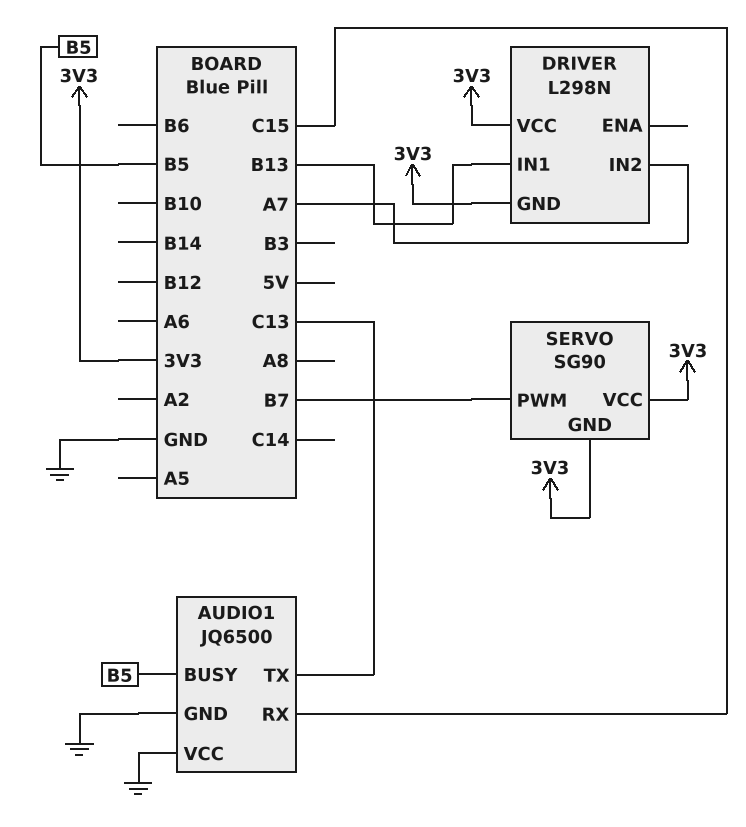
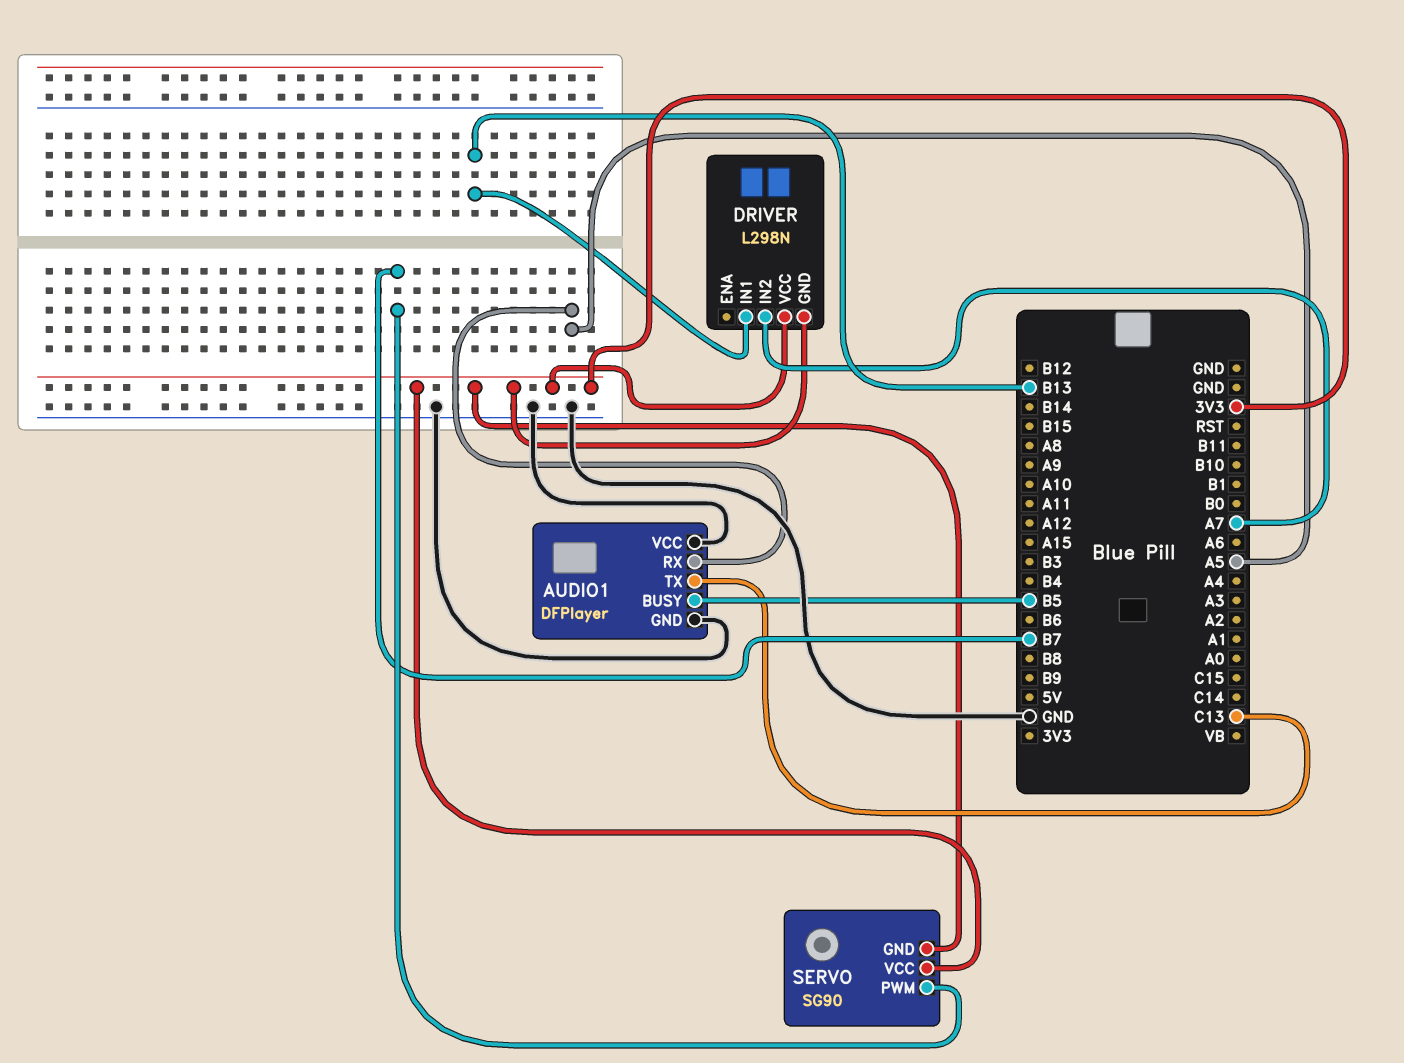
AUDIO1: JQ6500 -> DFPlayer
AUDIO1 pin RX: C15 -> A5

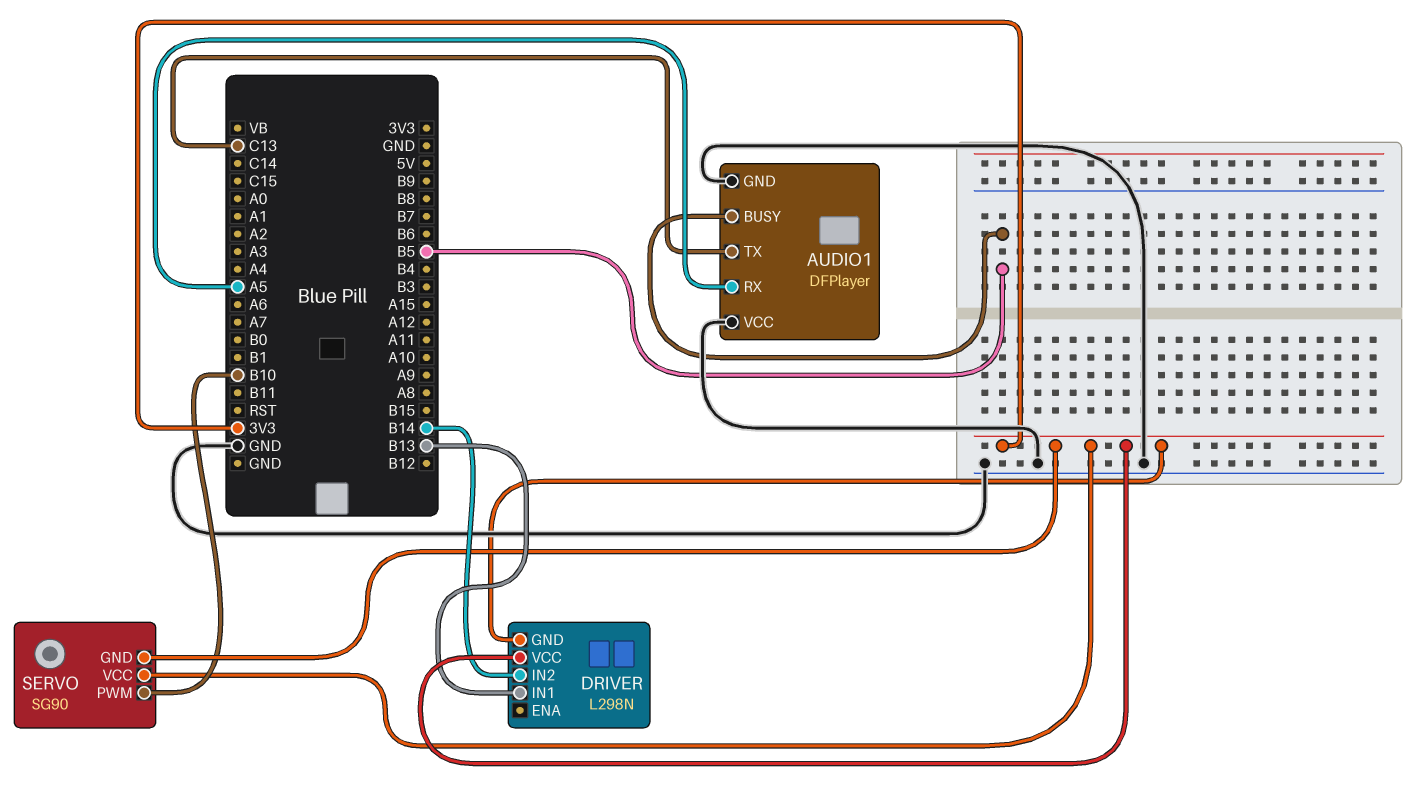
DRIVER pin IN2: A7 -> B14
SERVO pin PWM: B7 -> B10

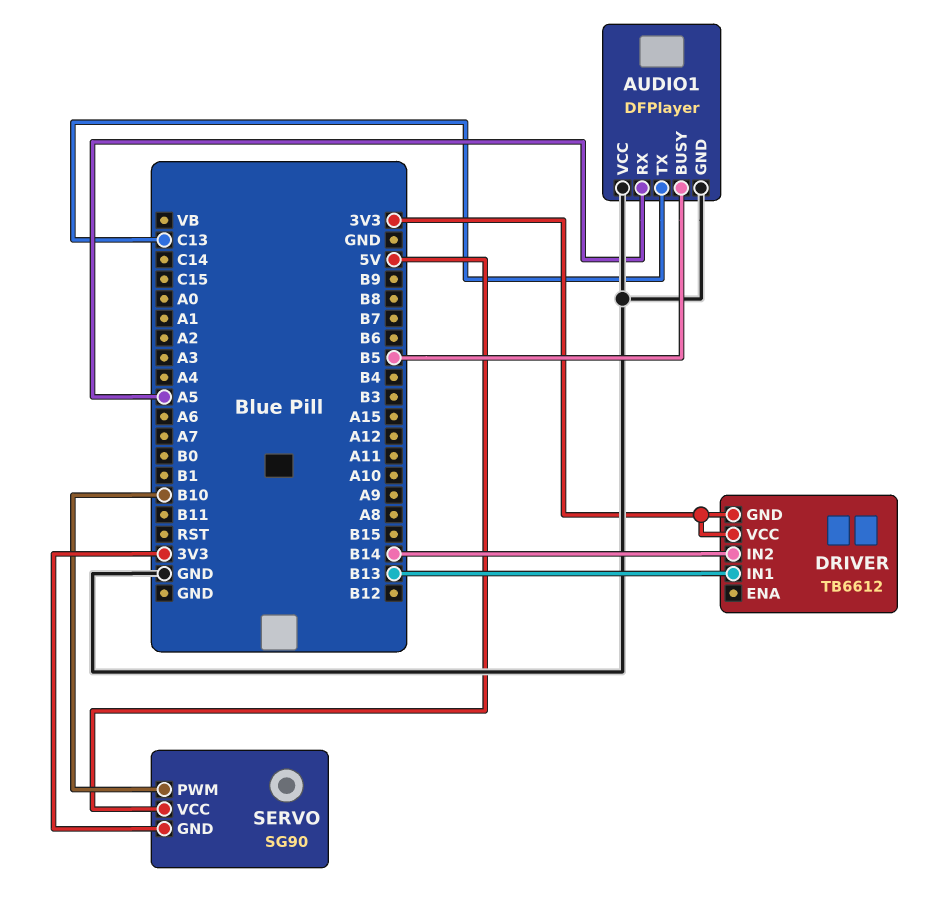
DRIVER: L298N -> TB6612
SERVO pin VCC: 3V3 -> 5V

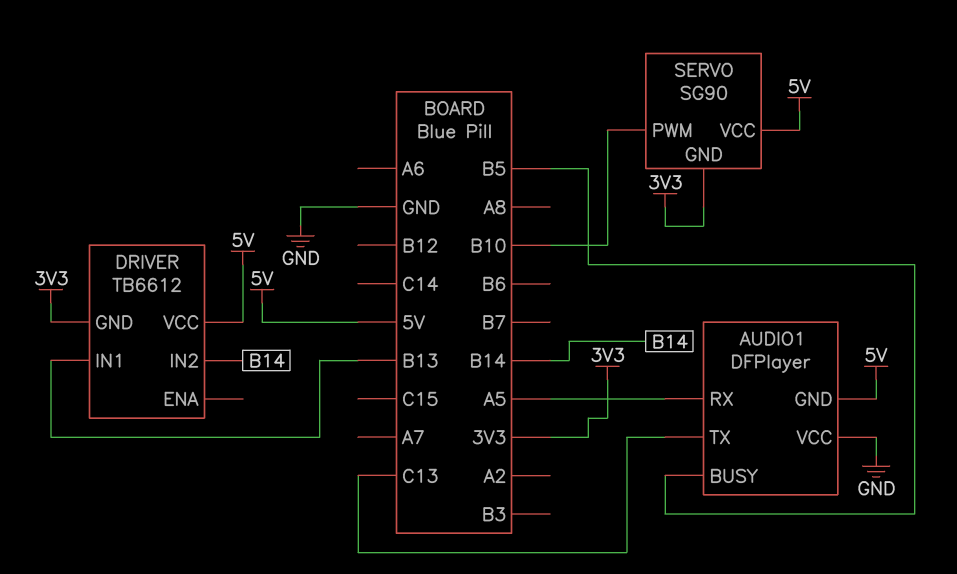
AUDIO1 pin GND: GND -> 5V
DRIVER pin VCC: 3V3 -> 5V

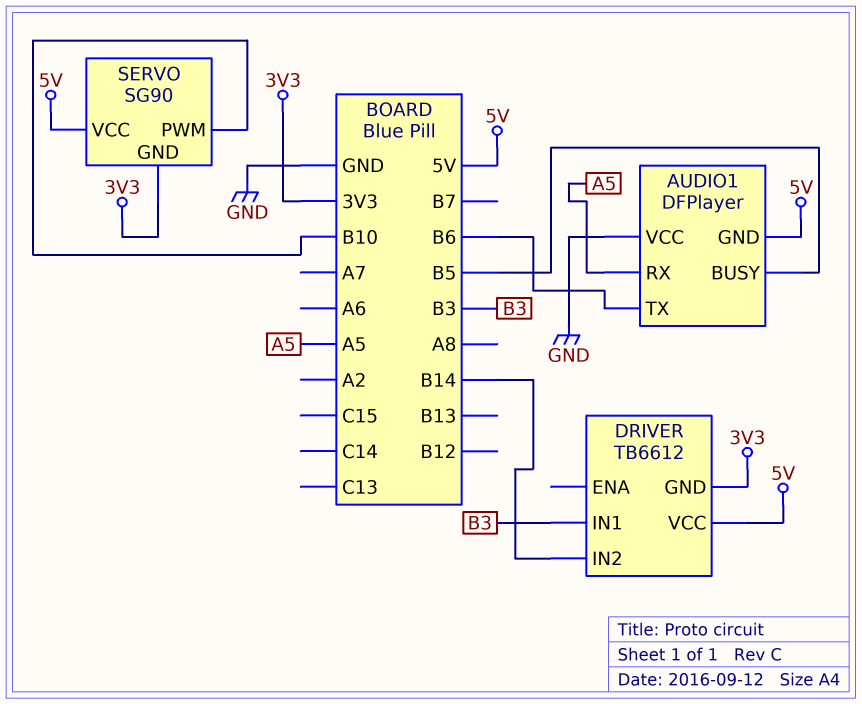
AUDIO1 pin TX: C13 -> B6
DRIVER pin IN1: B13 -> B3

